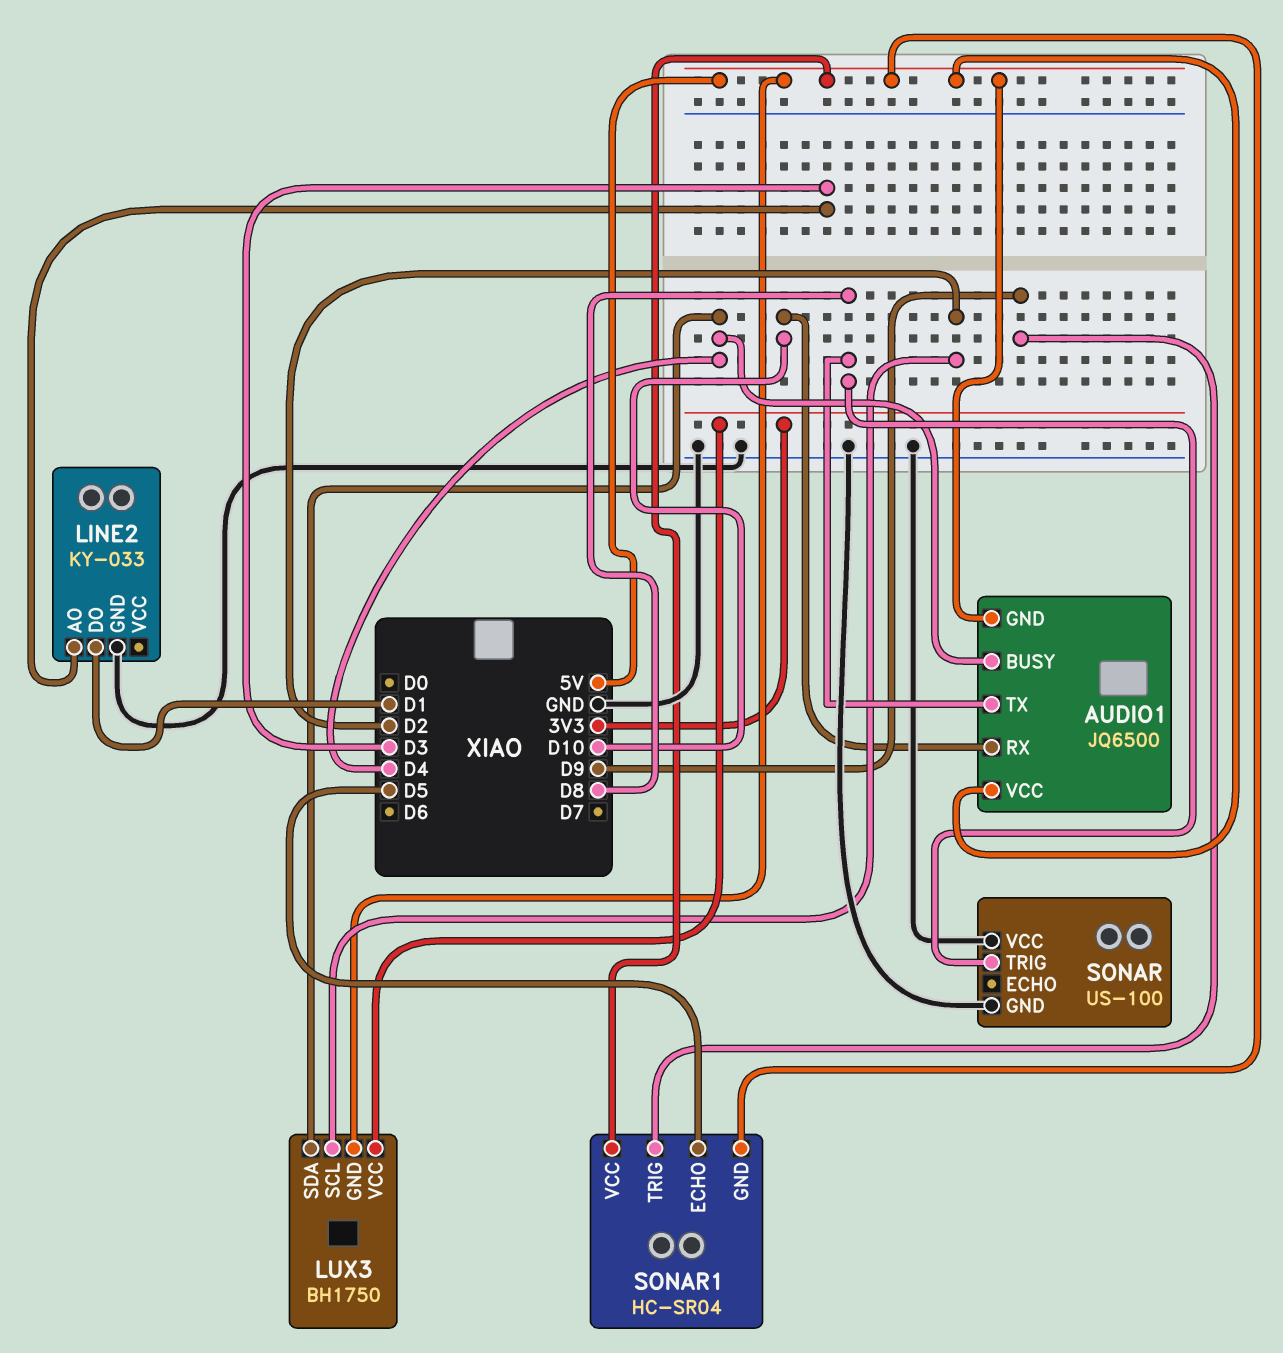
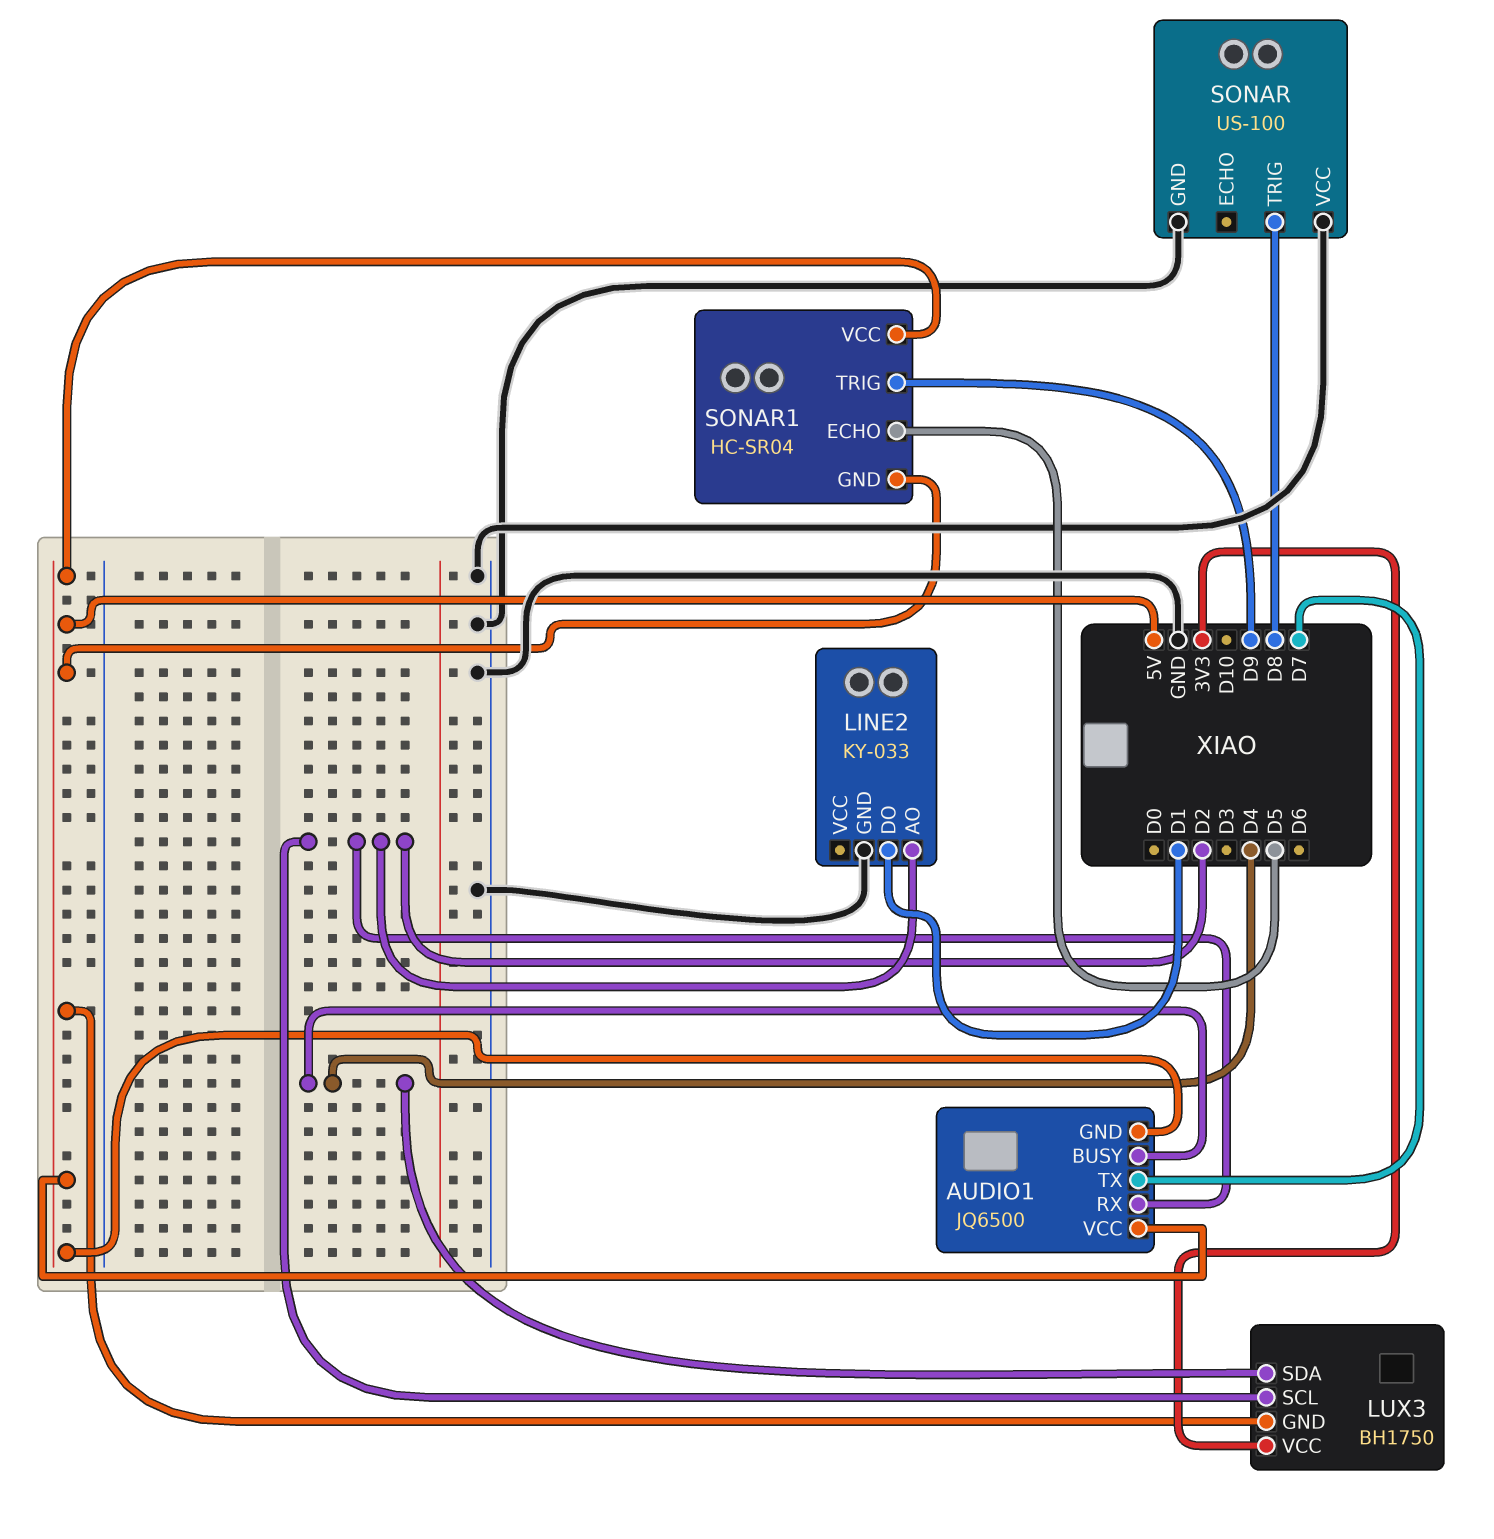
AUDIO1 pin RX: D10 -> D2
AUDIO1 pin TX: D8 -> D7
LINE2 pin AO: D3 -> D2

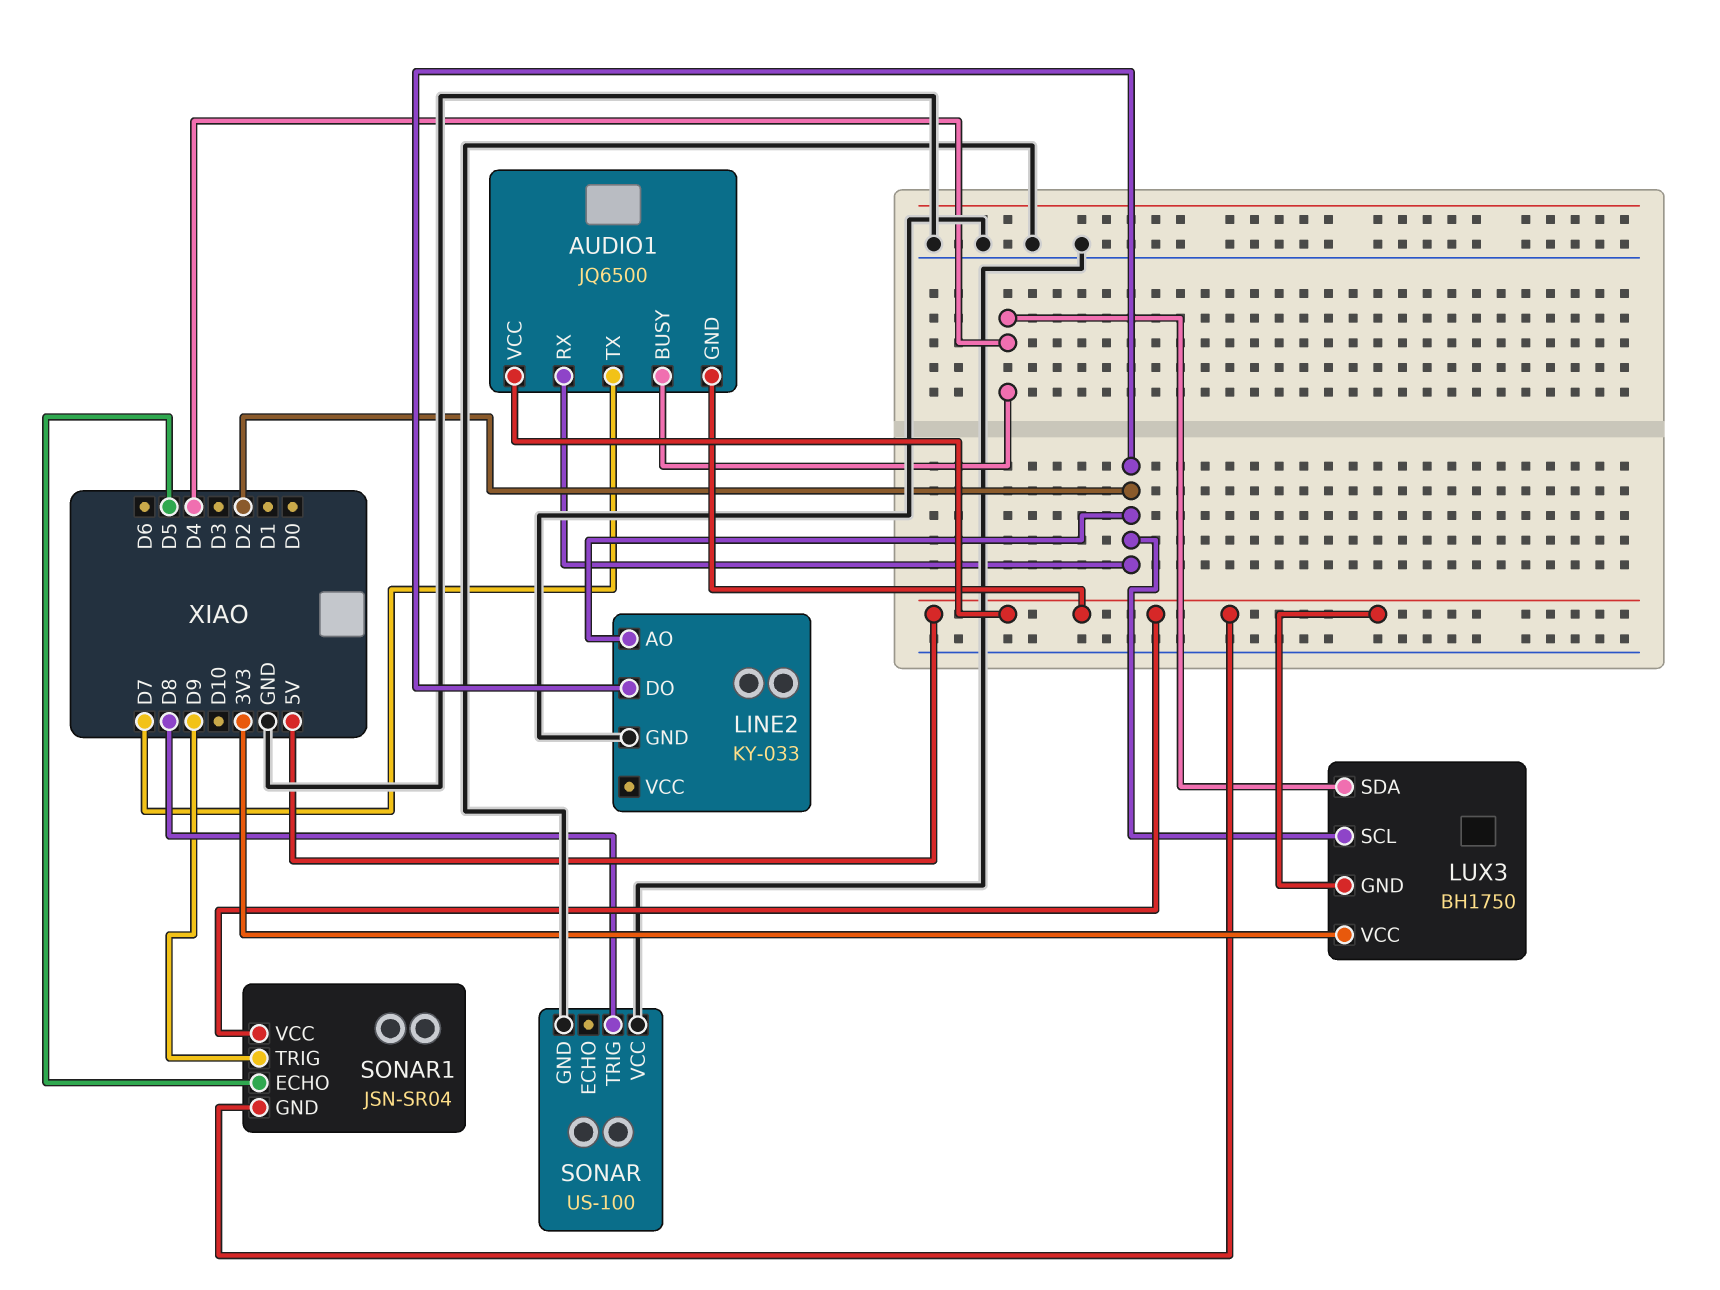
LINE2 pin DO: D1 -> D2
SONAR1: HC-SR04 -> JSN-SR04

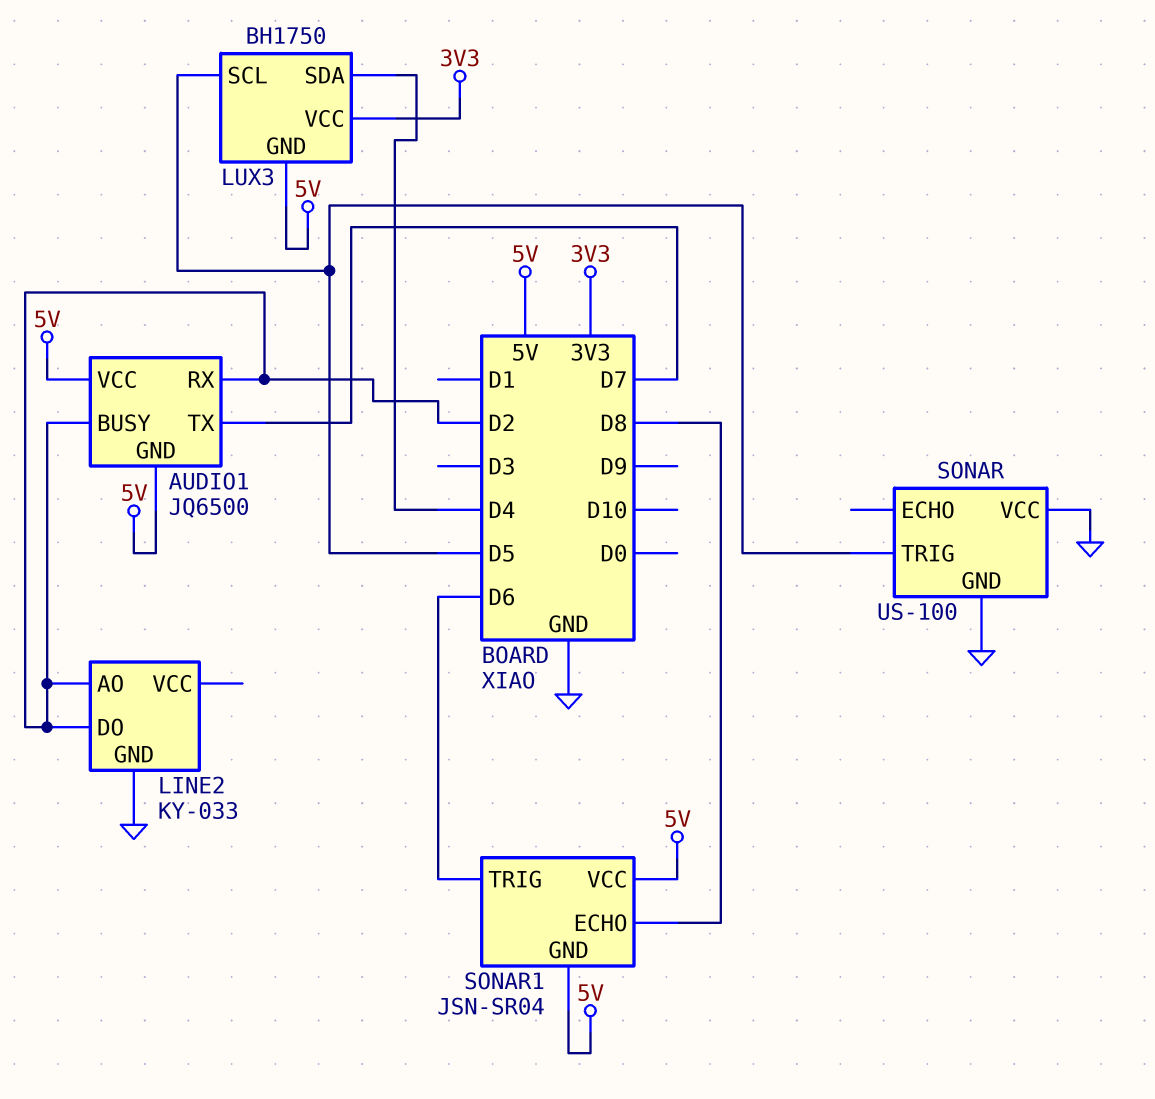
AUDIO1 pin BUSY: D4 -> D2
LUX3 pin SCL: D2 -> D5
SONAR pin TRIG: D8 -> D5
SONAR1 pin ECHO: D5 -> D8
SONAR1 pin TRIG: D9 -> D6

